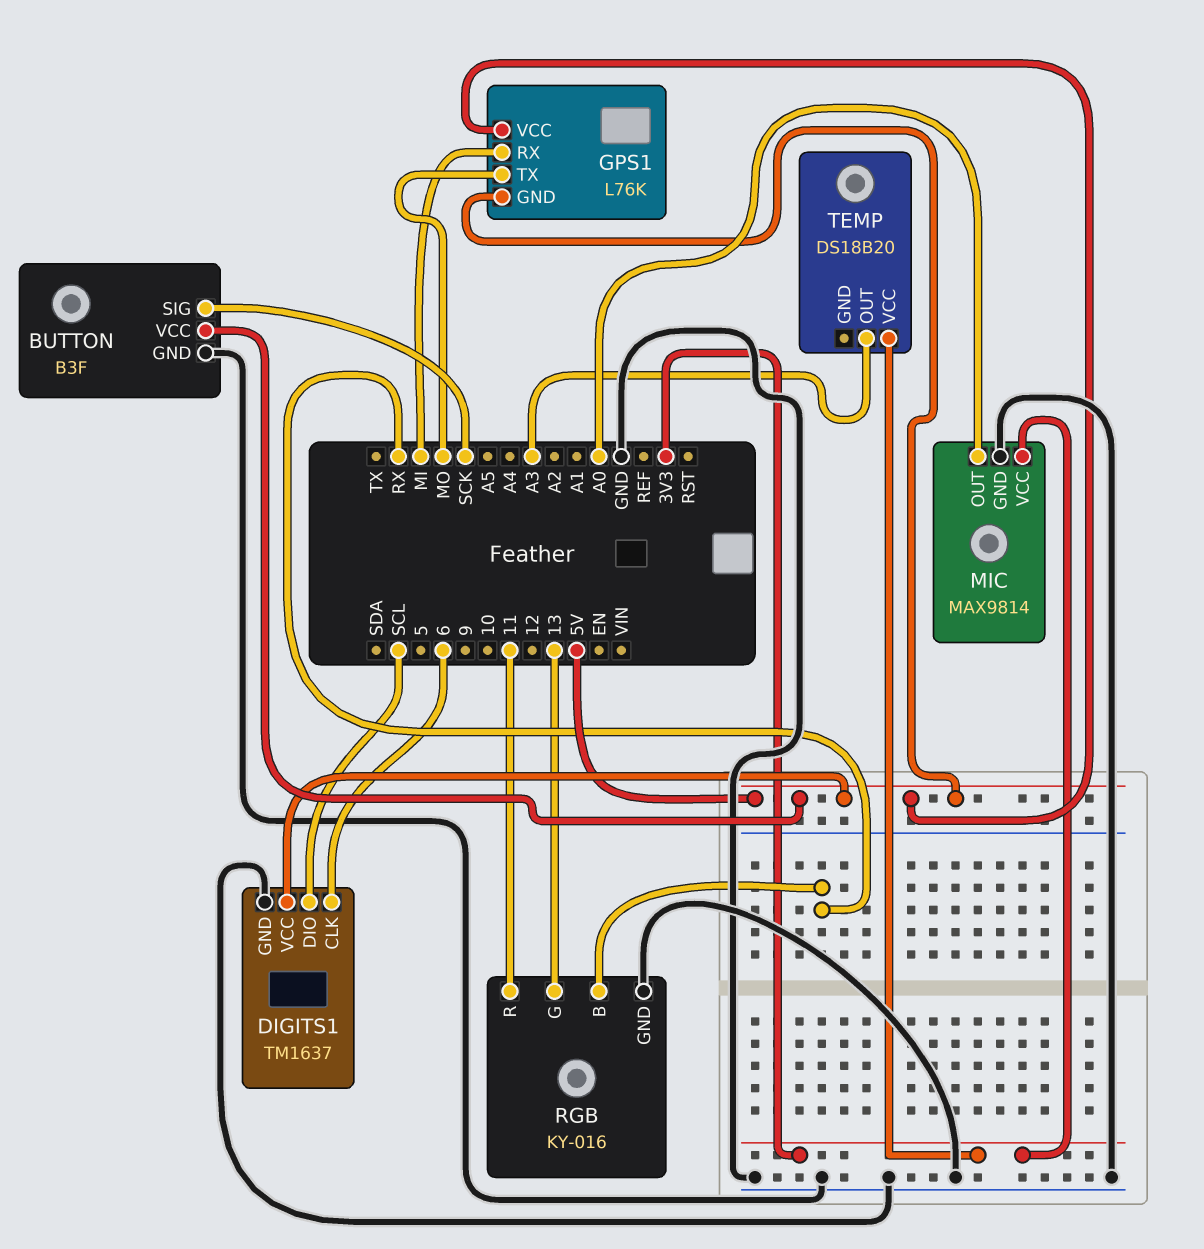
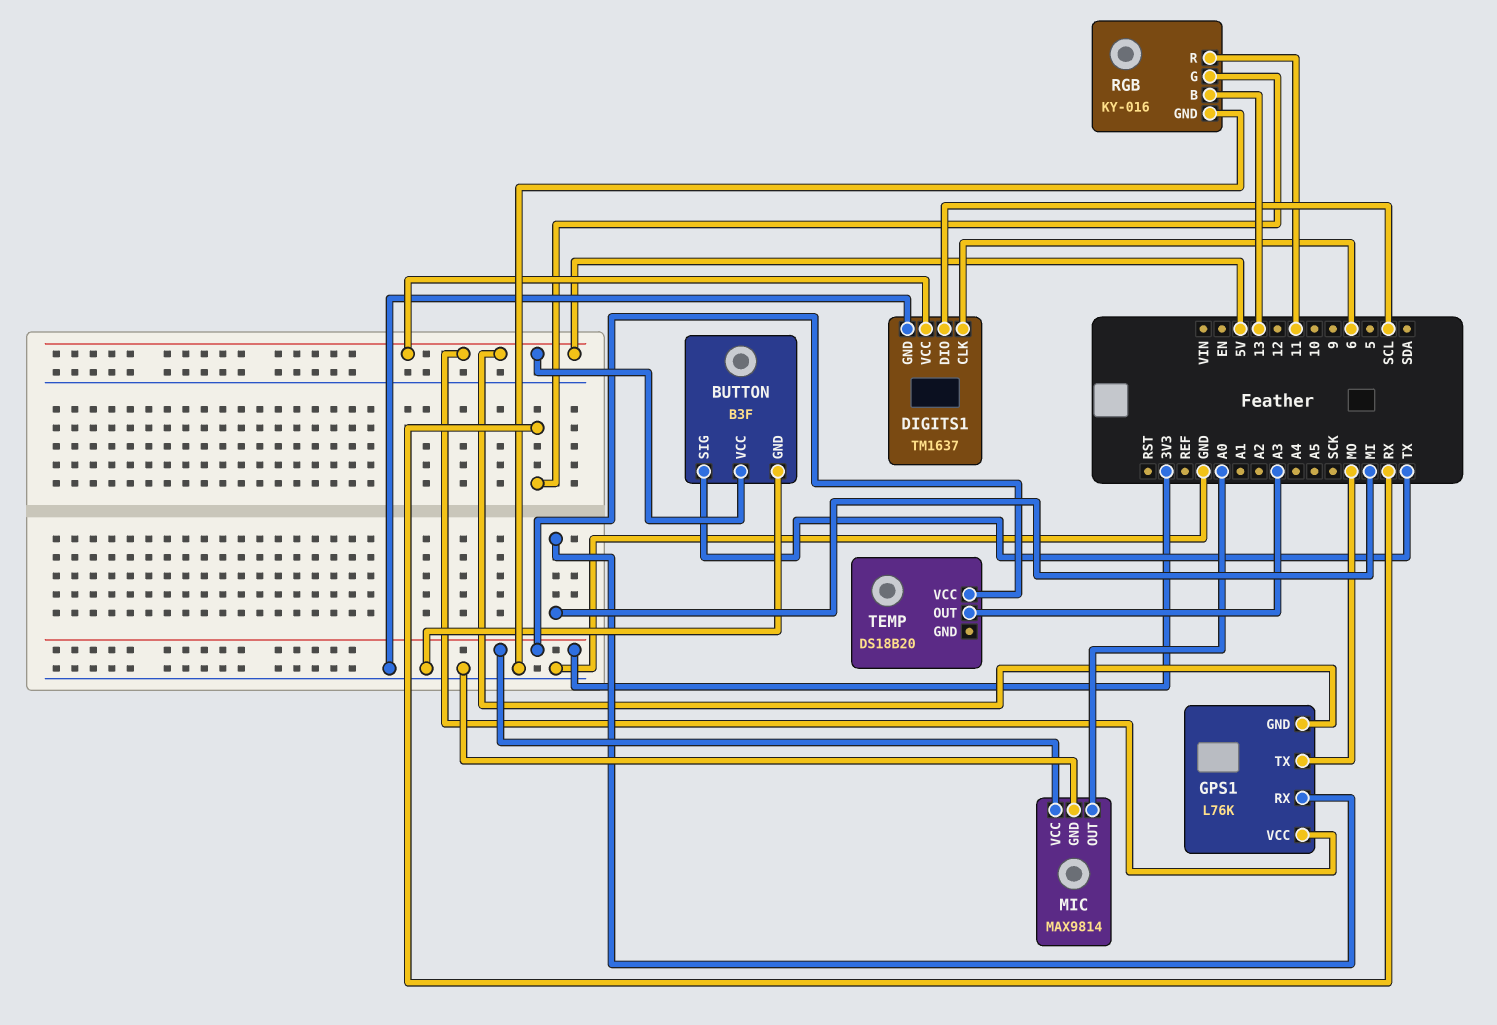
BUTTON pin SIG: SCK -> TX
RGB pin B: RX -> 13
RGB pin G: 13 -> RX

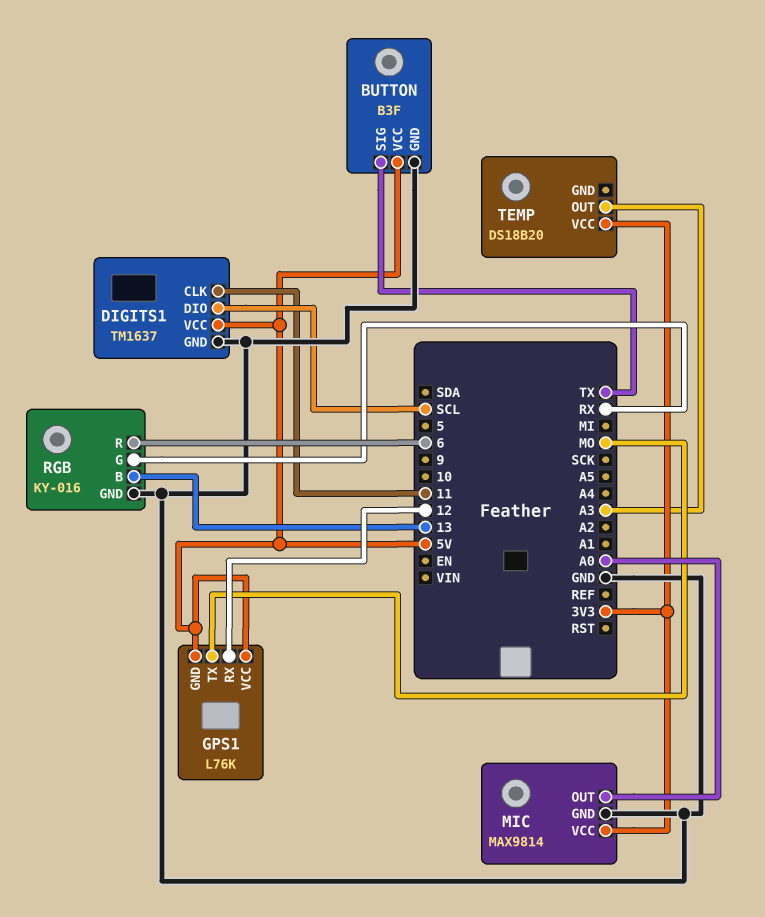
DIGITS1 pin CLK: 6 -> 11
GPS1 pin RX: MI -> 12
RGB pin R: 11 -> 6

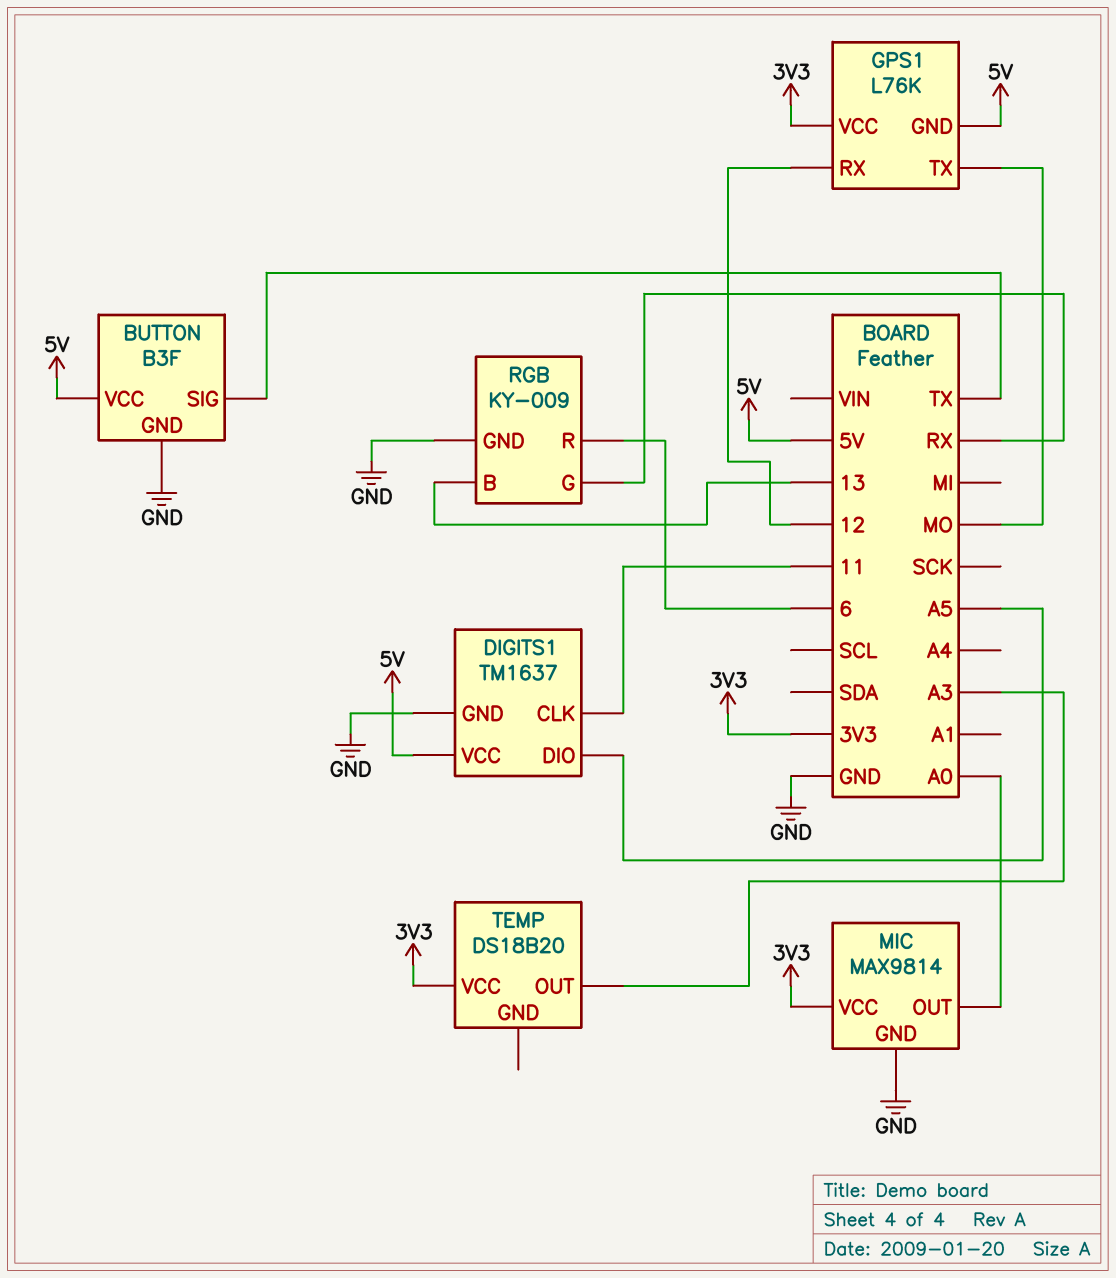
DIGITS1 pin DIO: SCL -> A5
GPS1 pin VCC: 5V -> 3V3
RGB: KY-016 -> KY-009

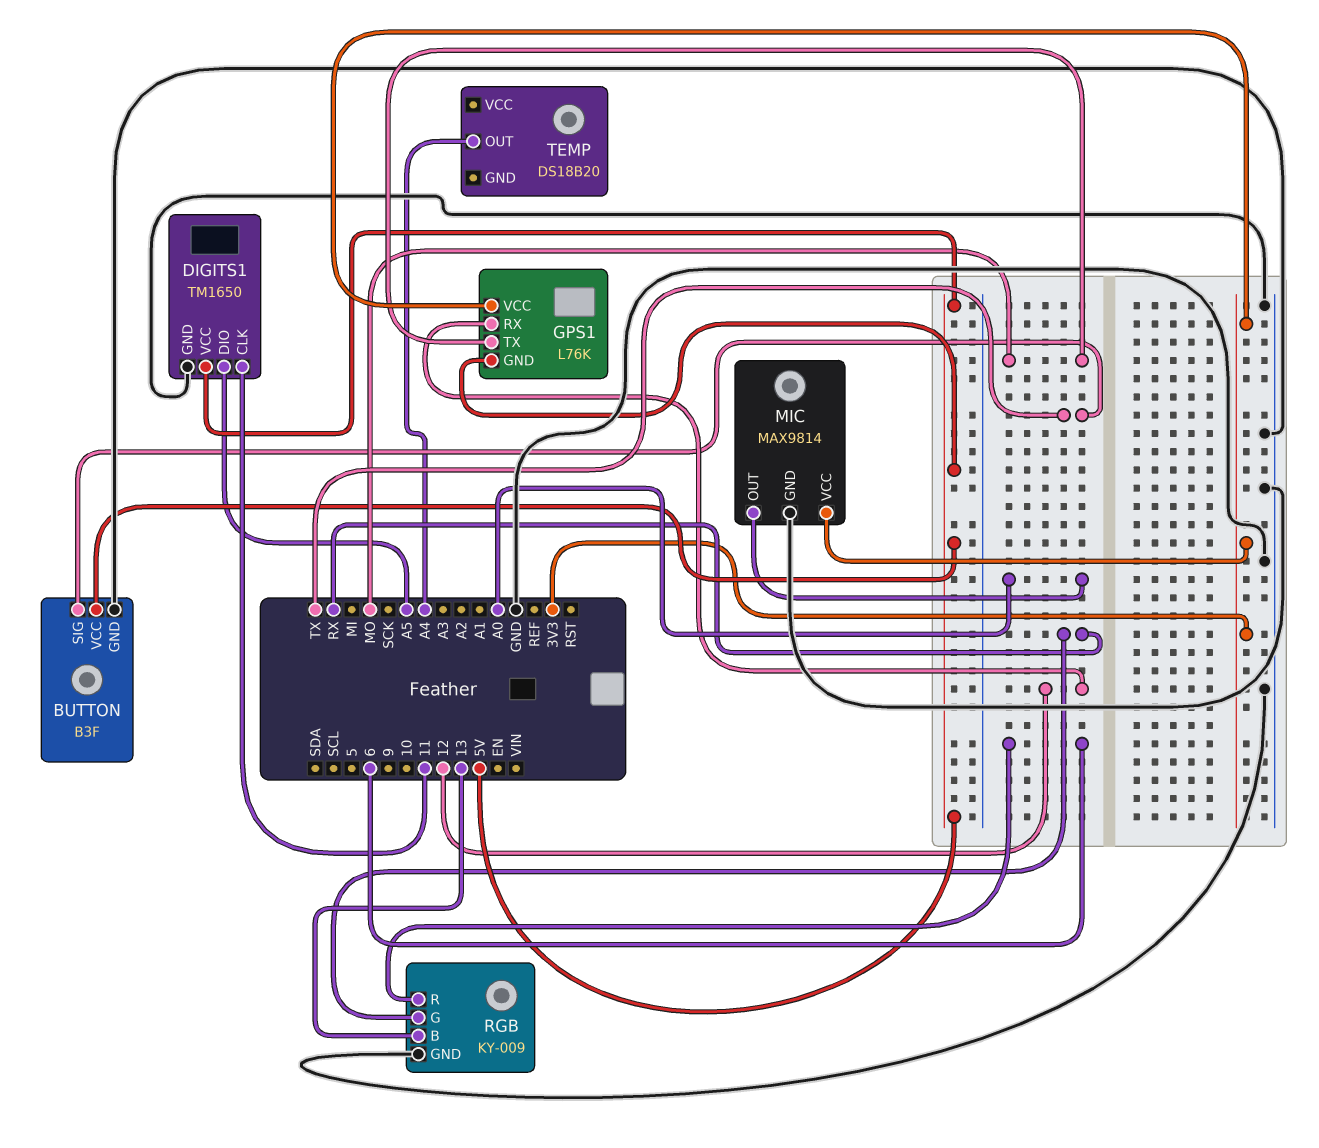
DIGITS1: TM1637 -> TM1650
TEMP pin OUT: A3 -> A4
TEMP pin VCC: 3V3 -> none

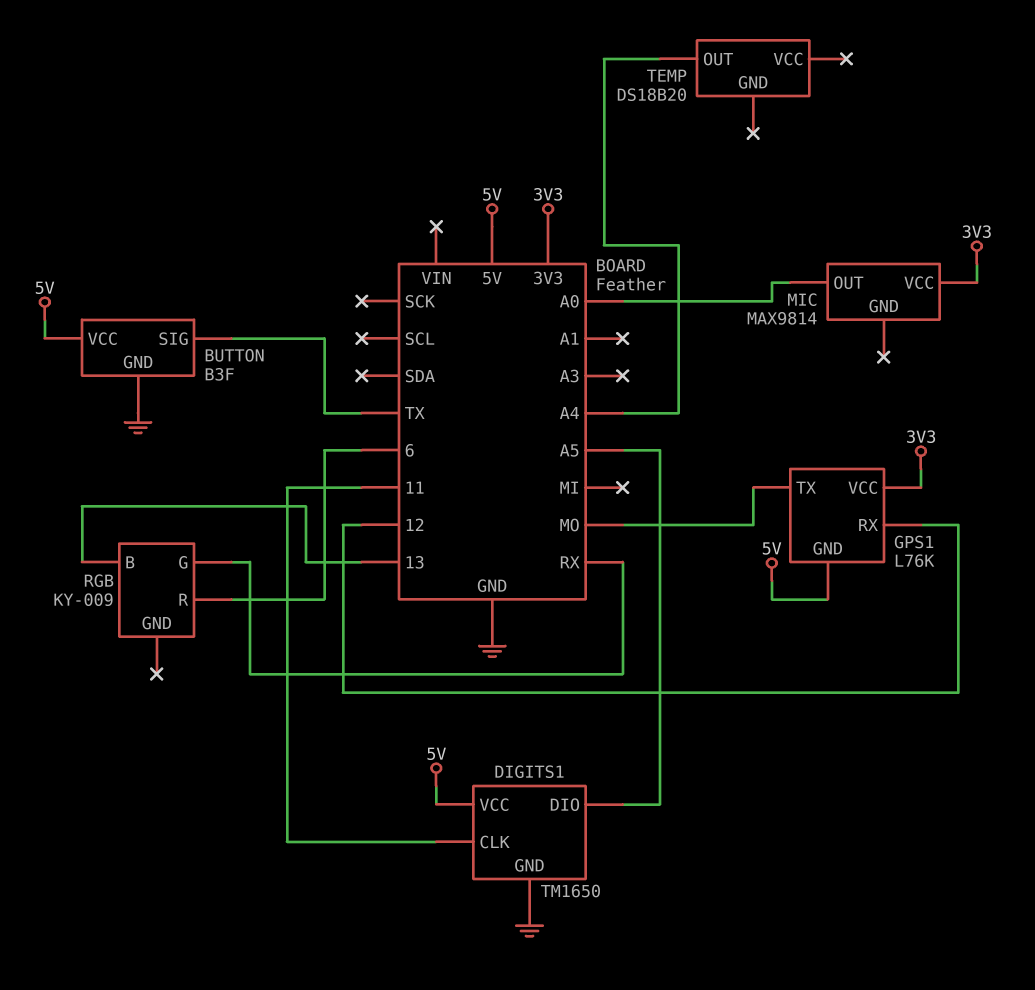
MIC pin GND: GND -> none
RGB pin GND: GND -> none

